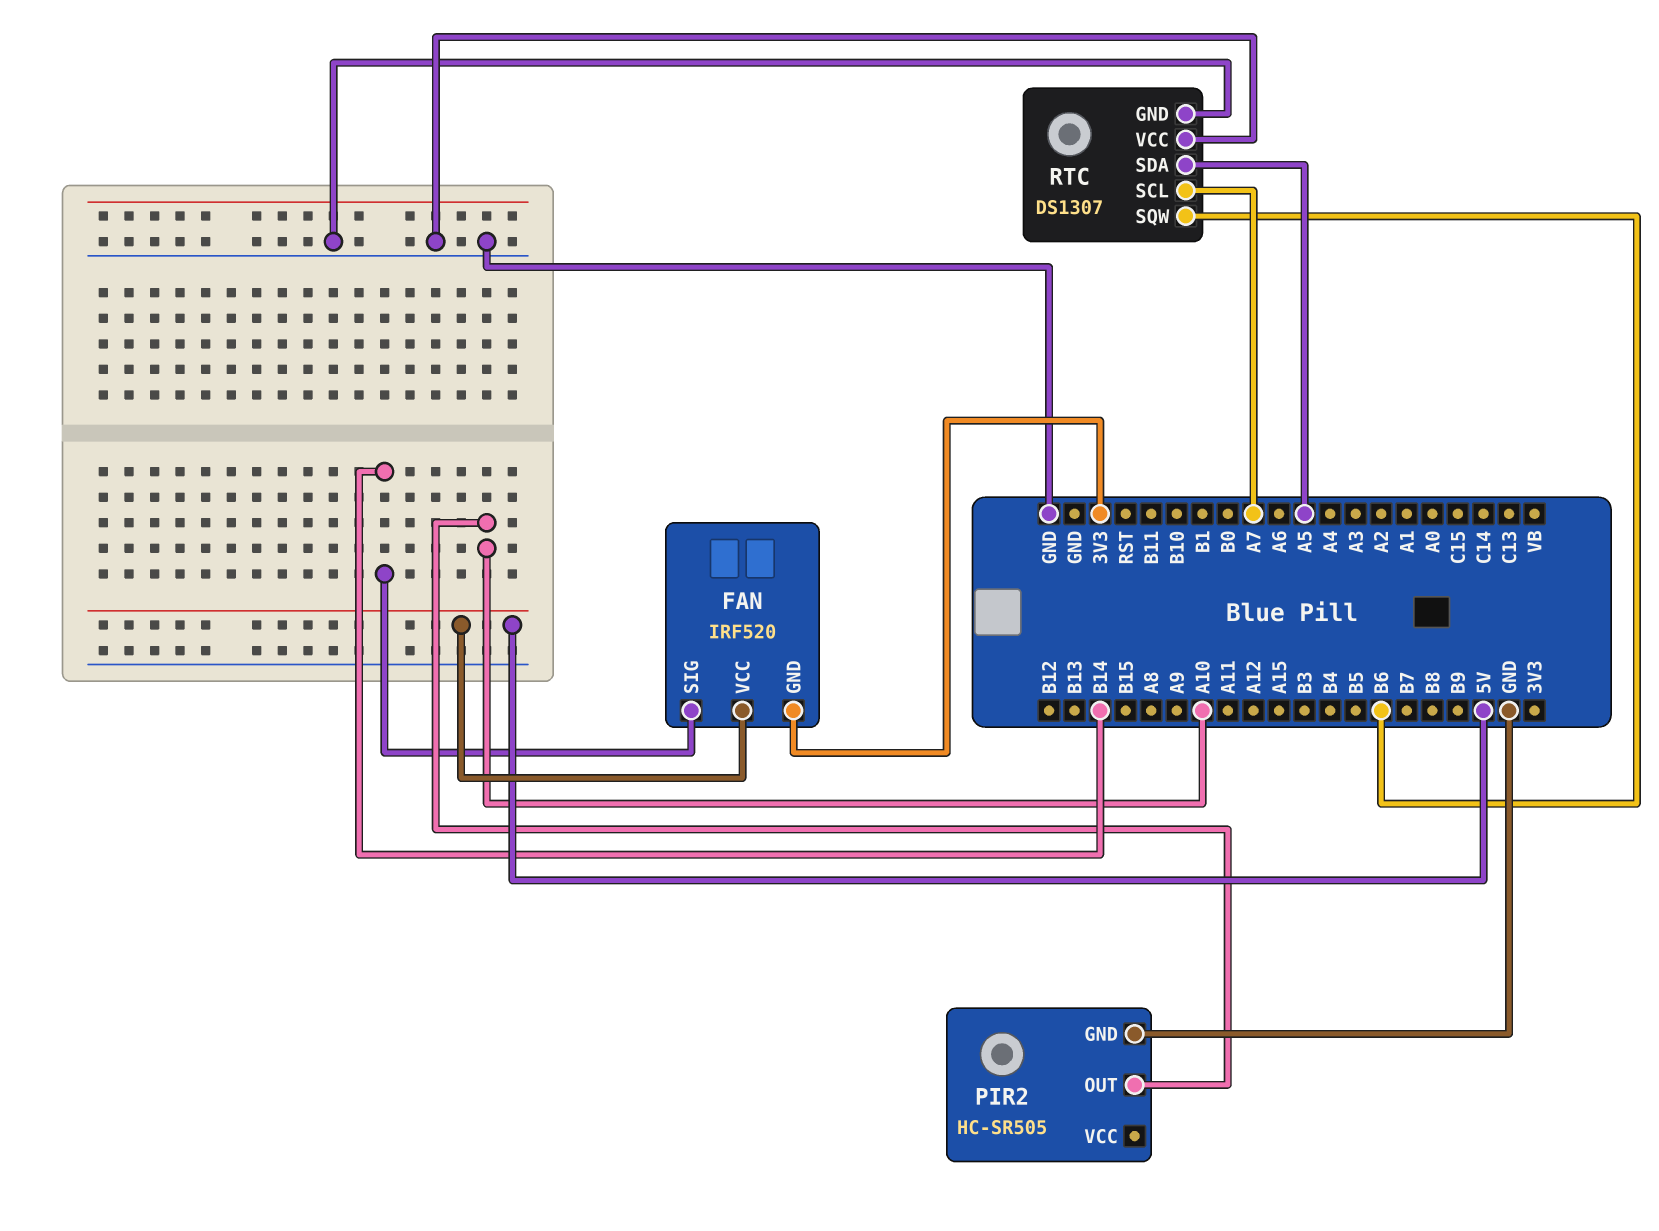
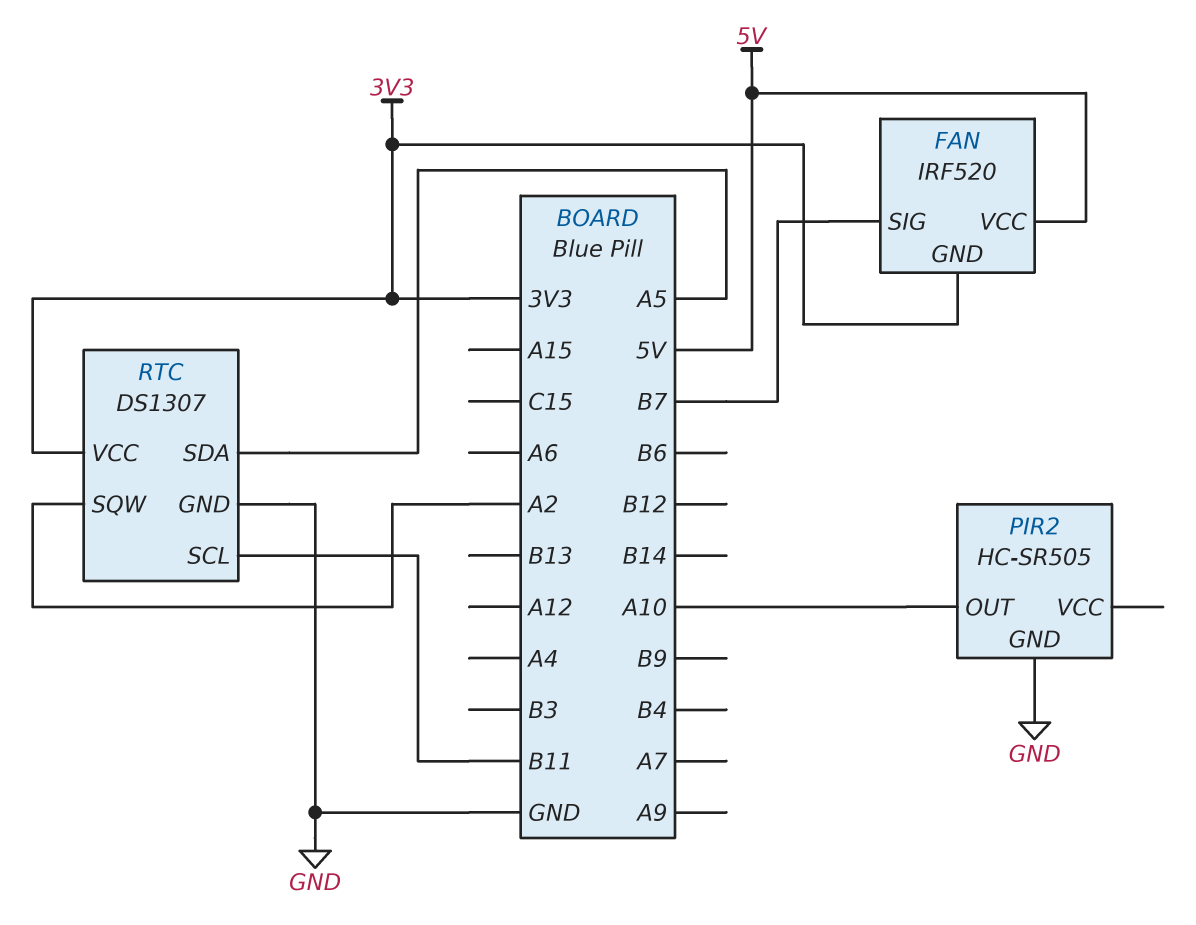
FAN pin SIG: B14 -> B7
RTC pin SCL: A7 -> B11
RTC pin SQW: B6 -> A2
RTC pin VCC: GND -> 3V3

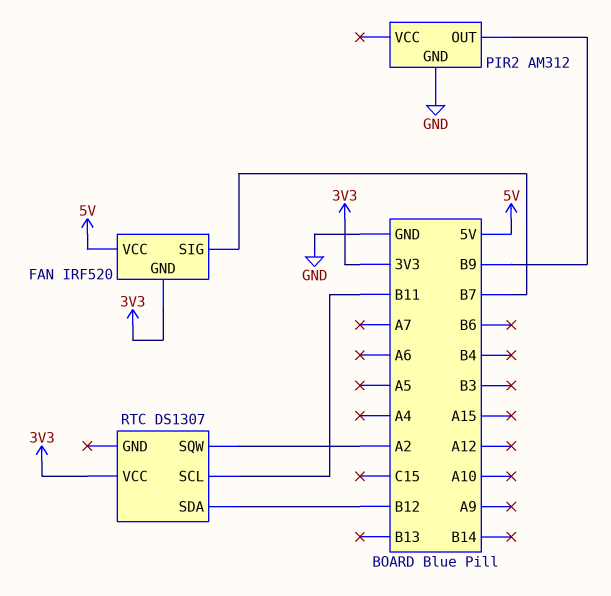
PIR2: HC-SR505 -> AM312
PIR2 pin OUT: A10 -> B9
RTC pin GND: GND -> none
RTC pin SDA: A5 -> B12

